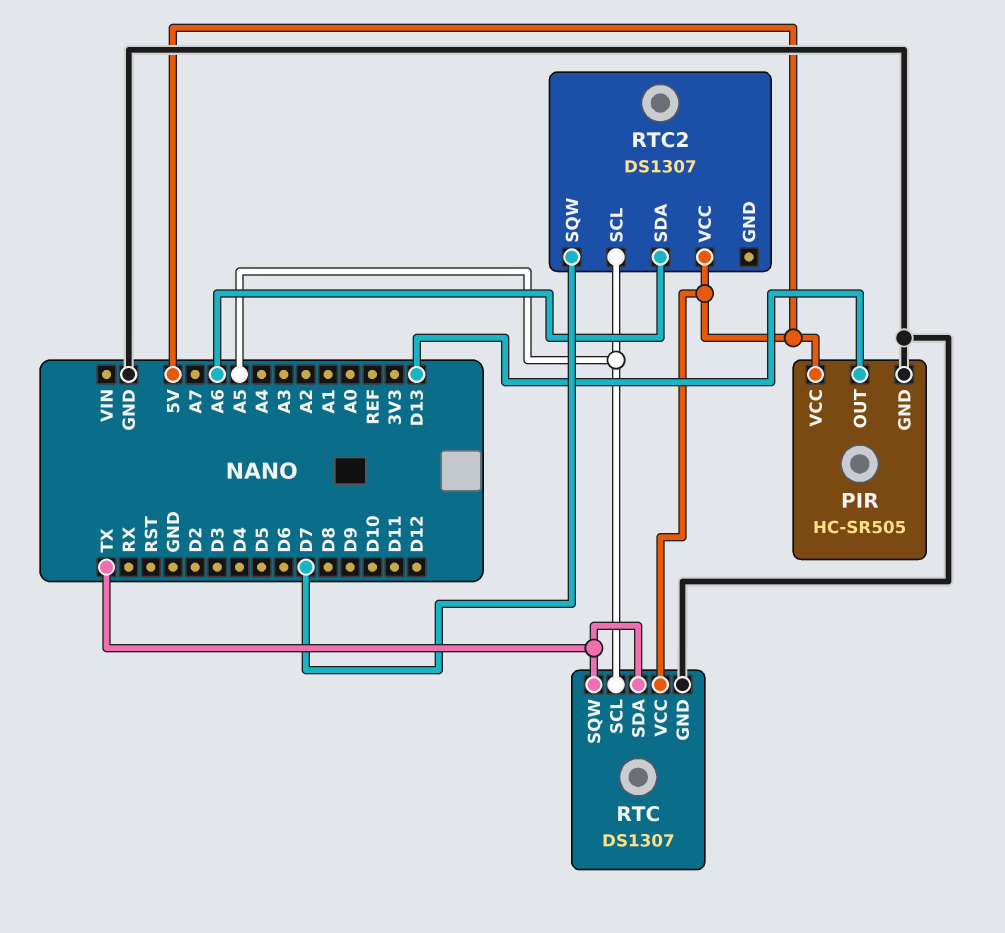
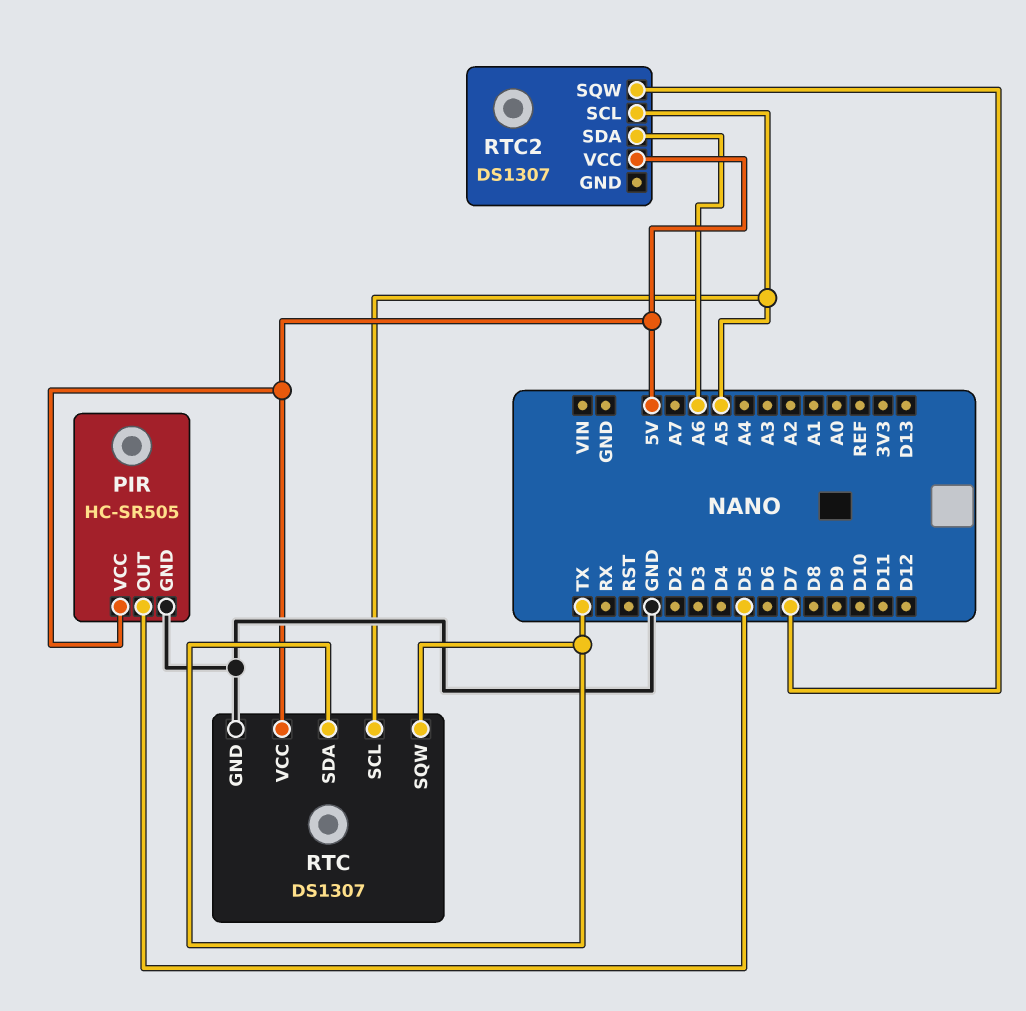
PIR pin OUT: D13 -> D5

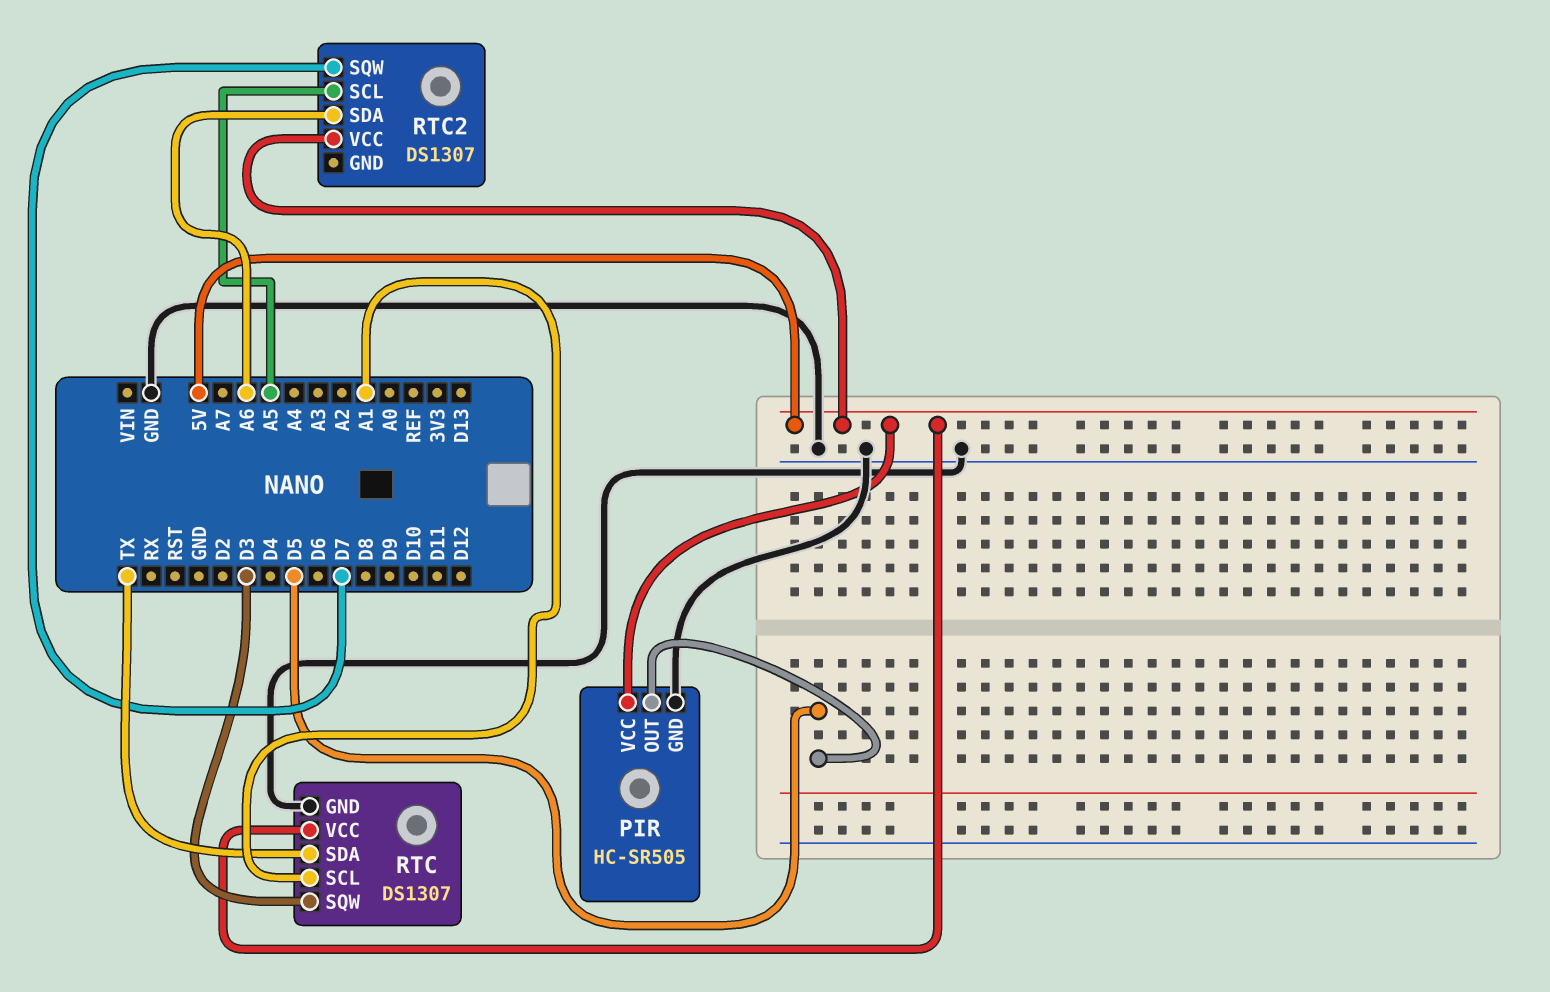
RTC pin SCL: A5 -> A1
RTC pin SQW: TX -> D3

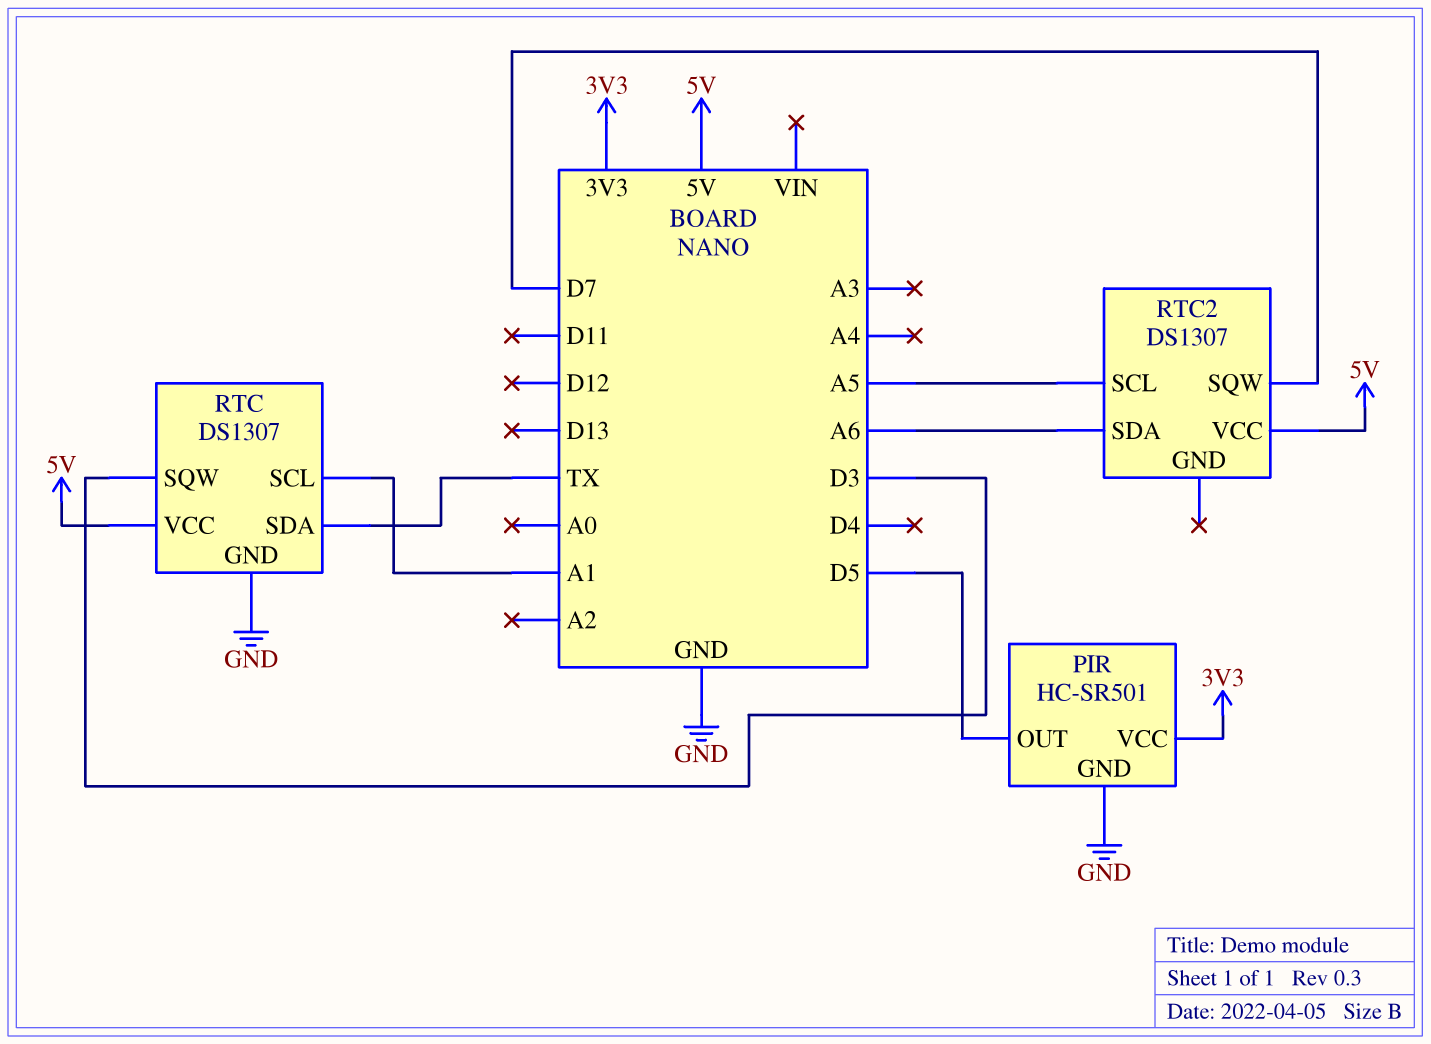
PIR: HC-SR505 -> HC-SR501
PIR pin VCC: 5V -> 3V3

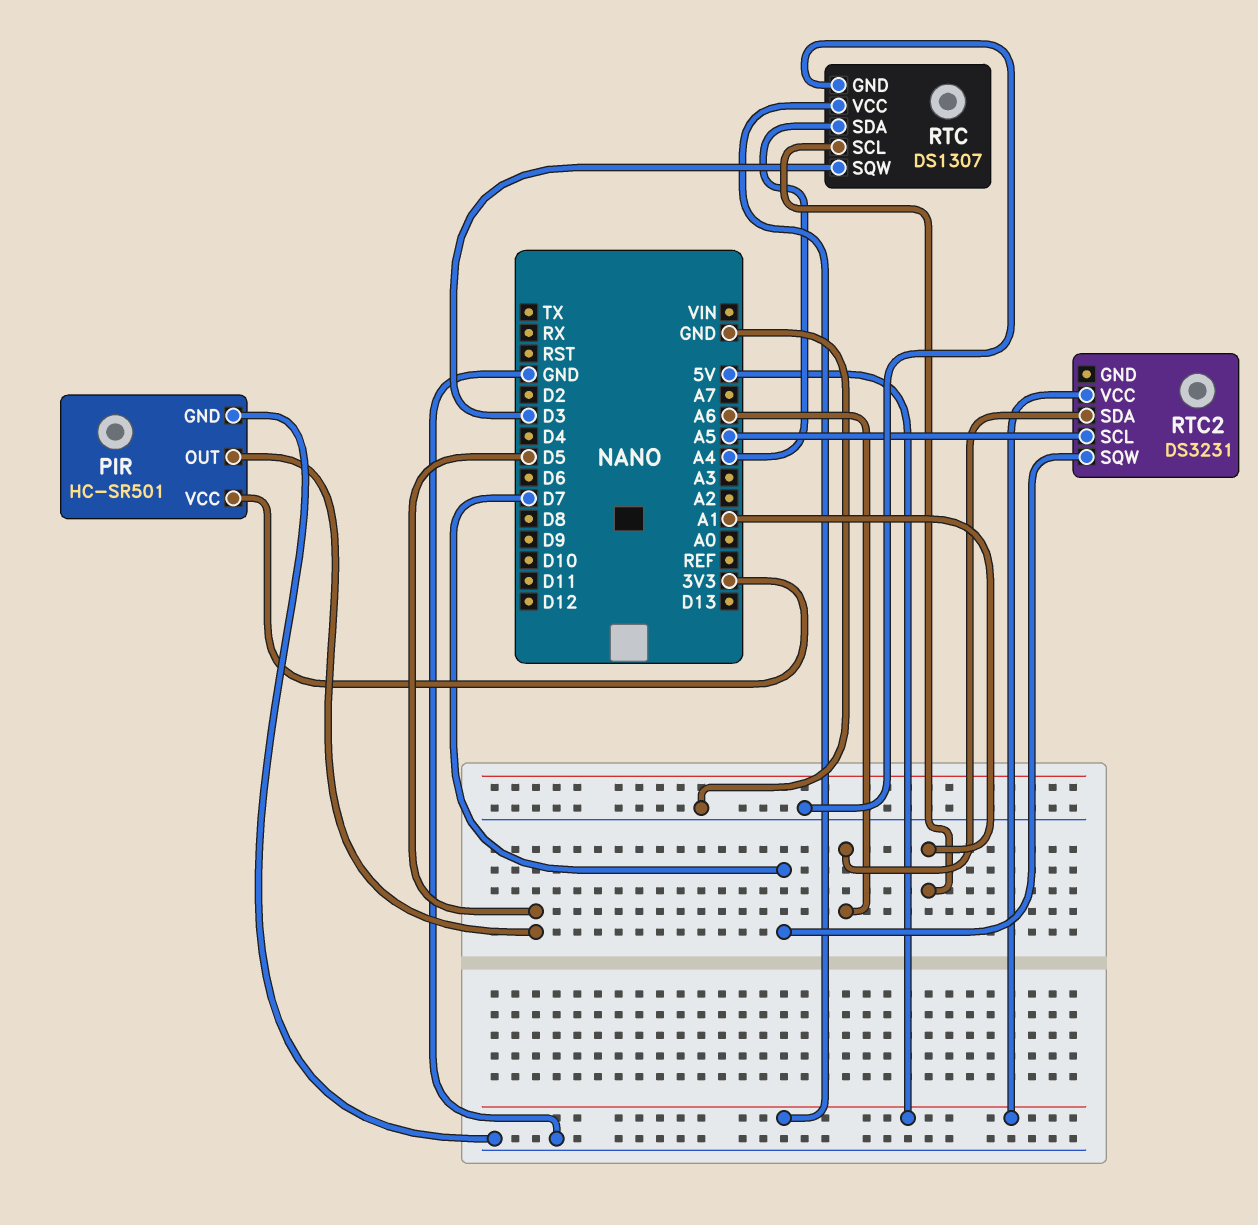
RTC pin SDA: TX -> A4
RTC2: DS1307 -> DS3231

